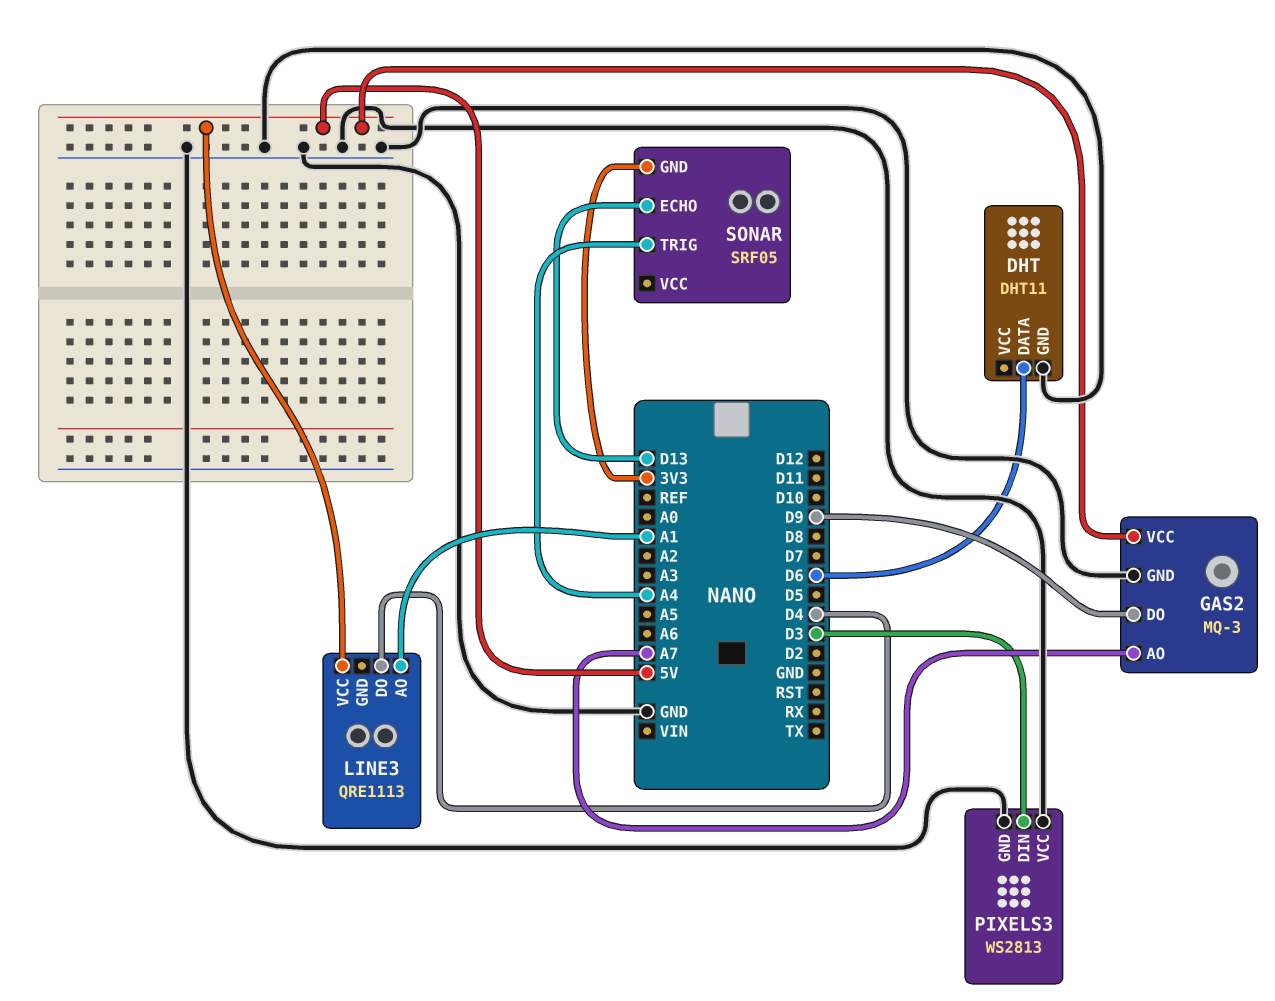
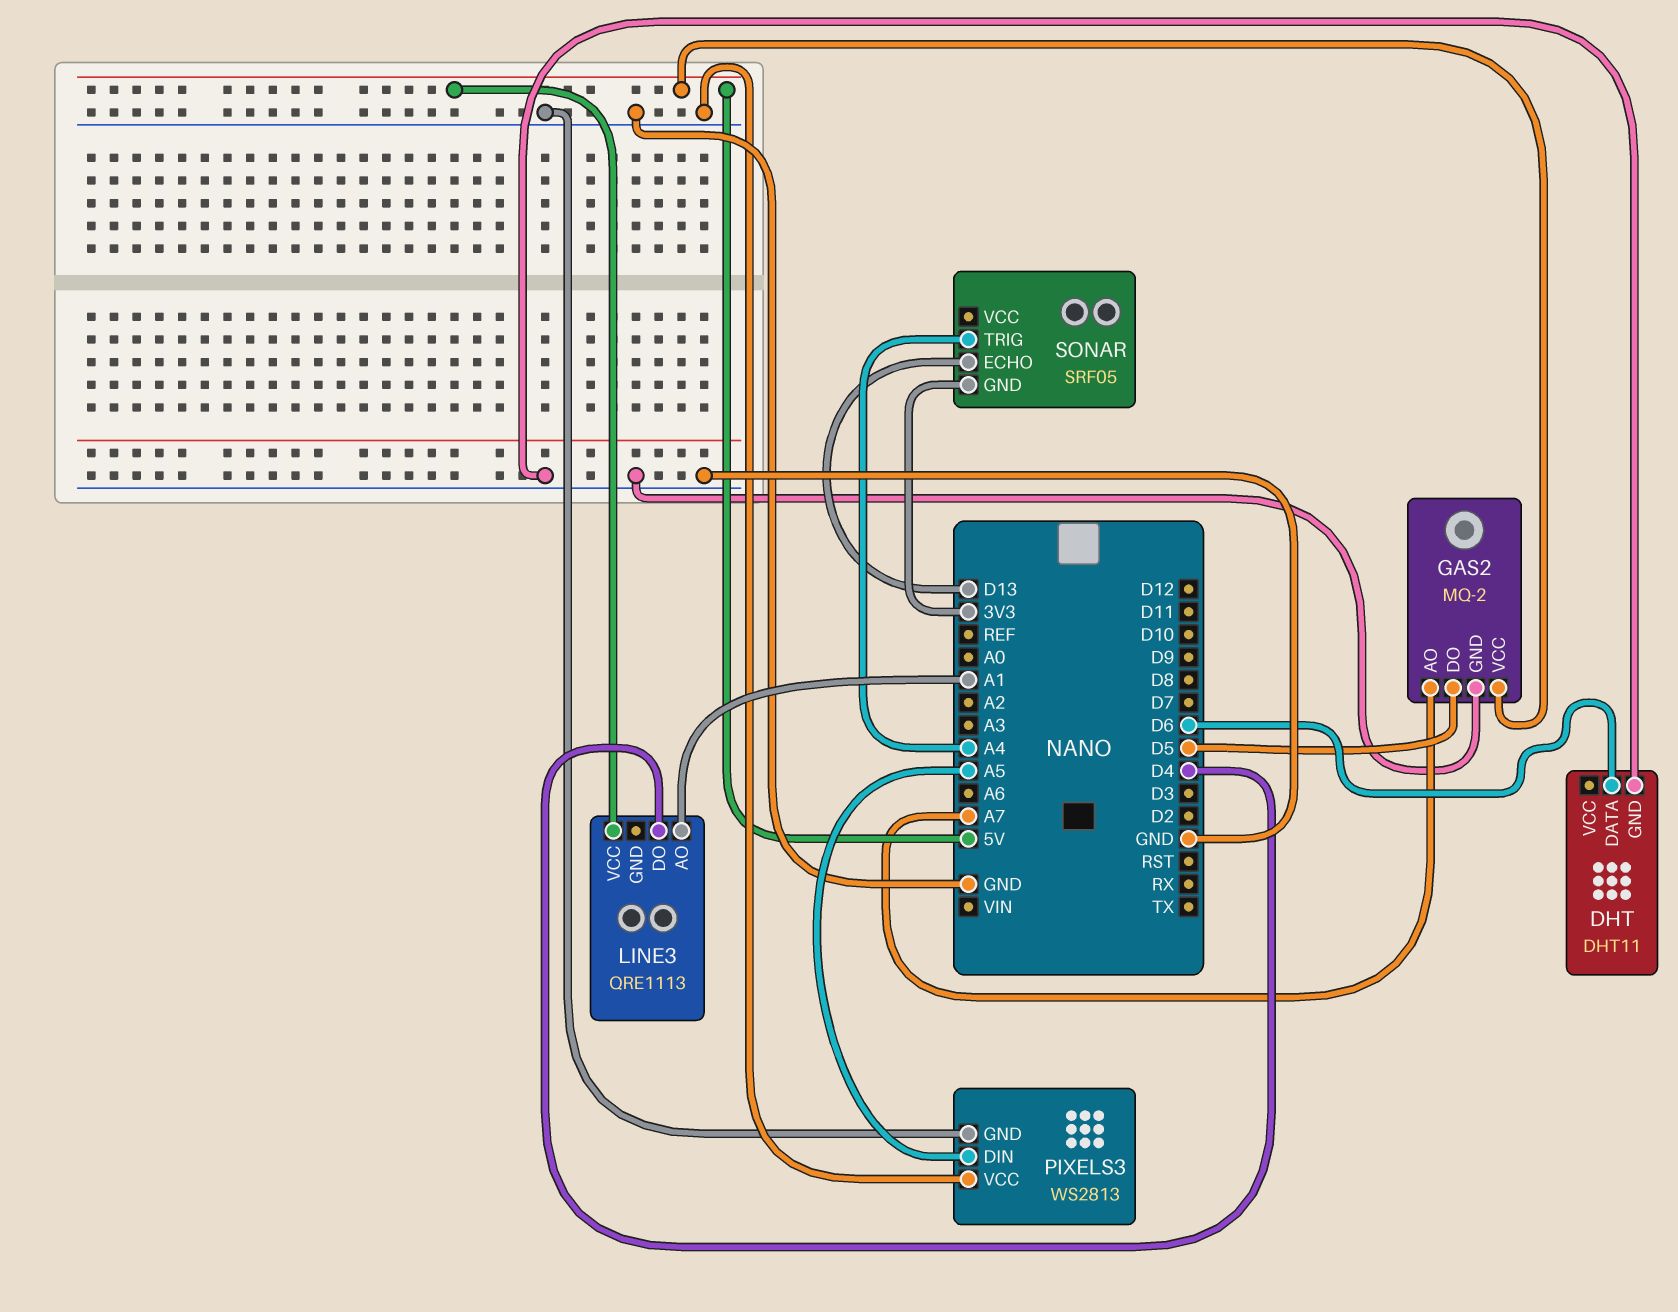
GAS2: MQ-3 -> MQ-2
GAS2 pin DO: D9 -> D5
PIXELS3 pin DIN: D3 -> A5

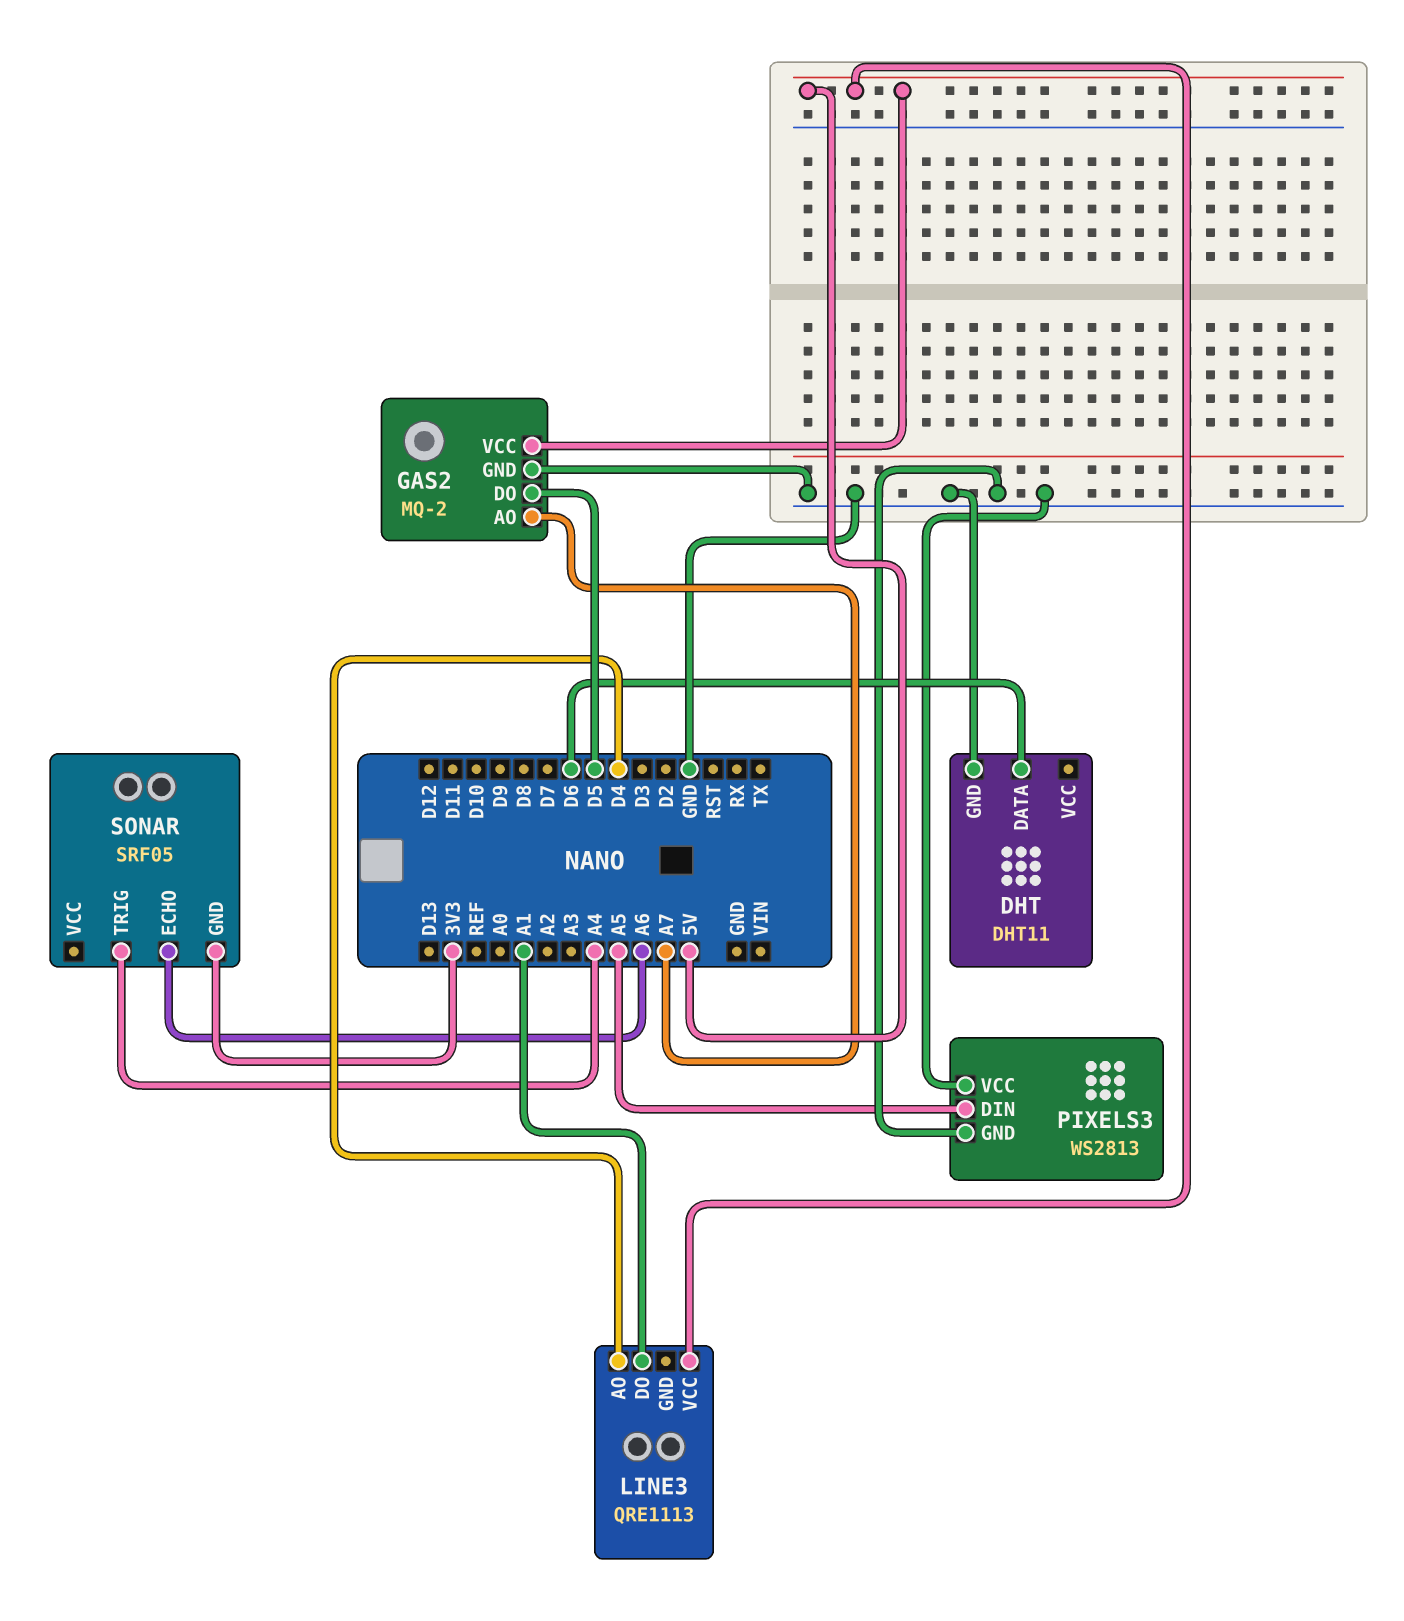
LINE3 pin AO: A1 -> D4
LINE3 pin DO: D4 -> A1
SONAR pin ECHO: D13 -> A6

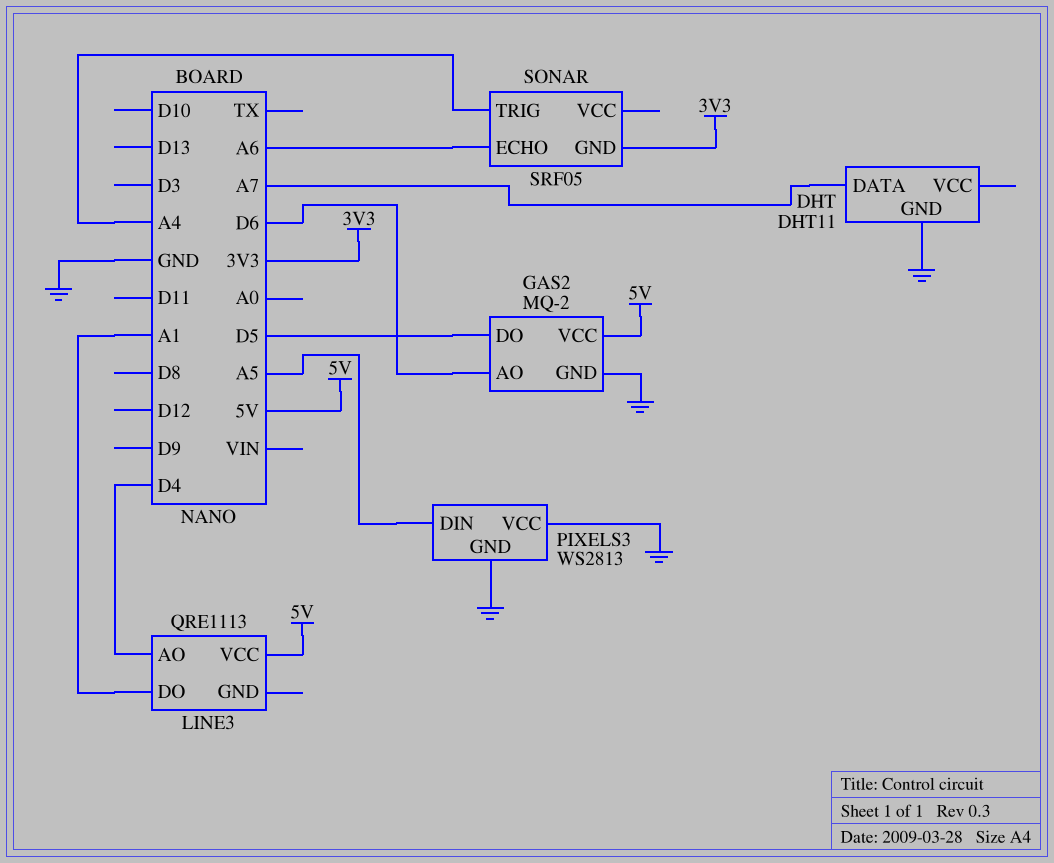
DHT pin DATA: D6 -> A7
GAS2 pin AO: A7 -> D6

